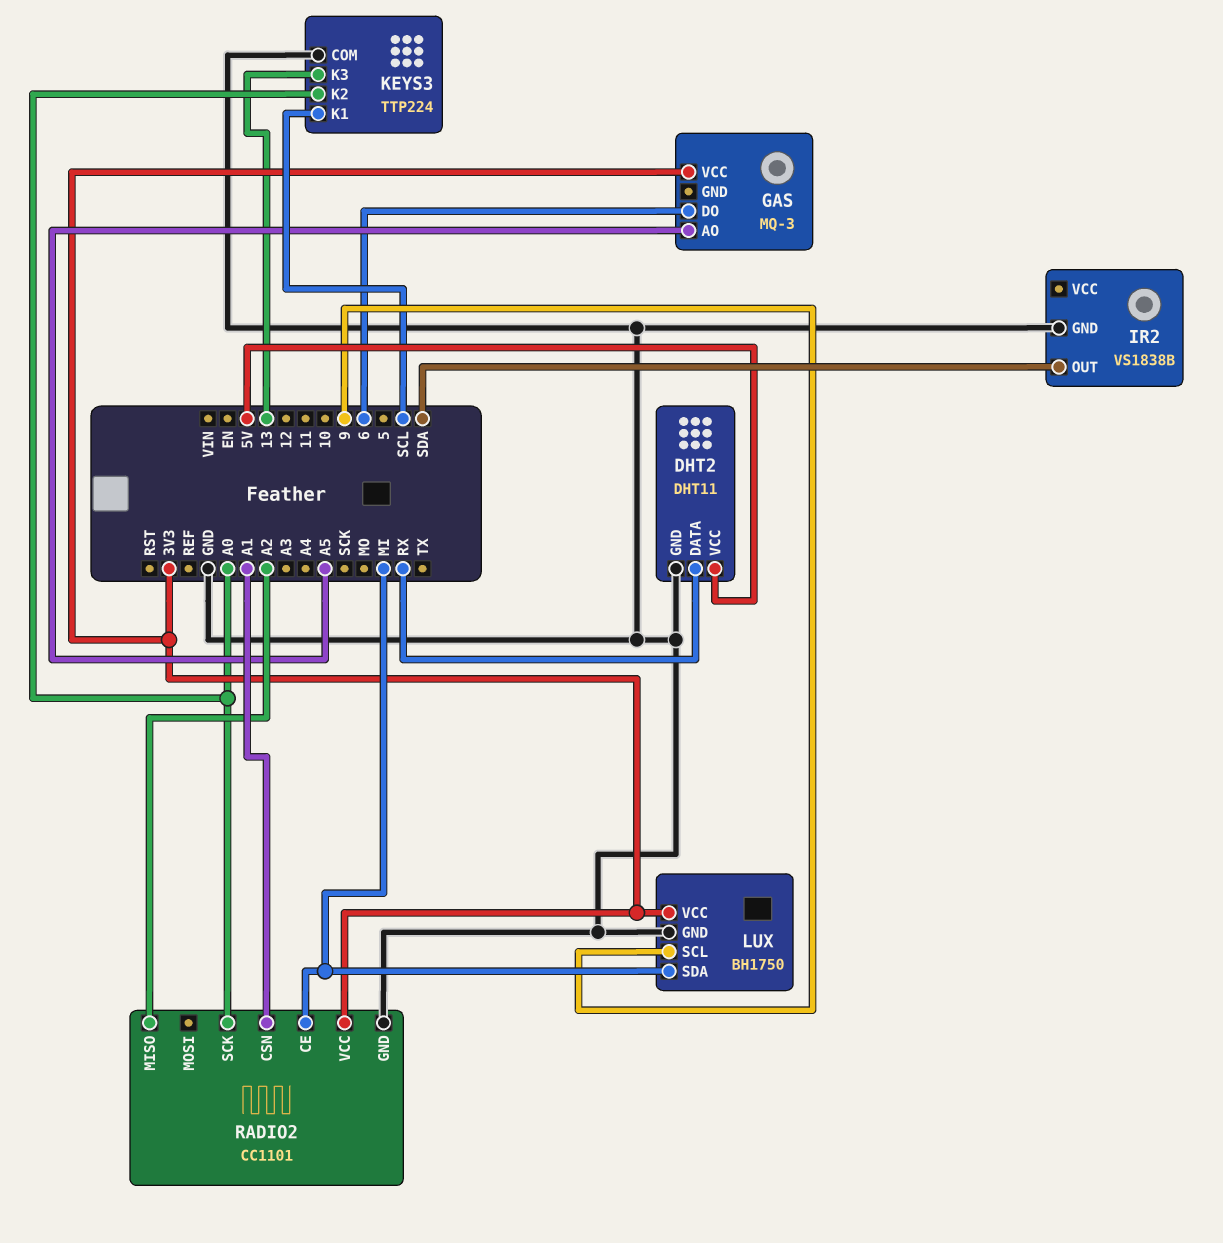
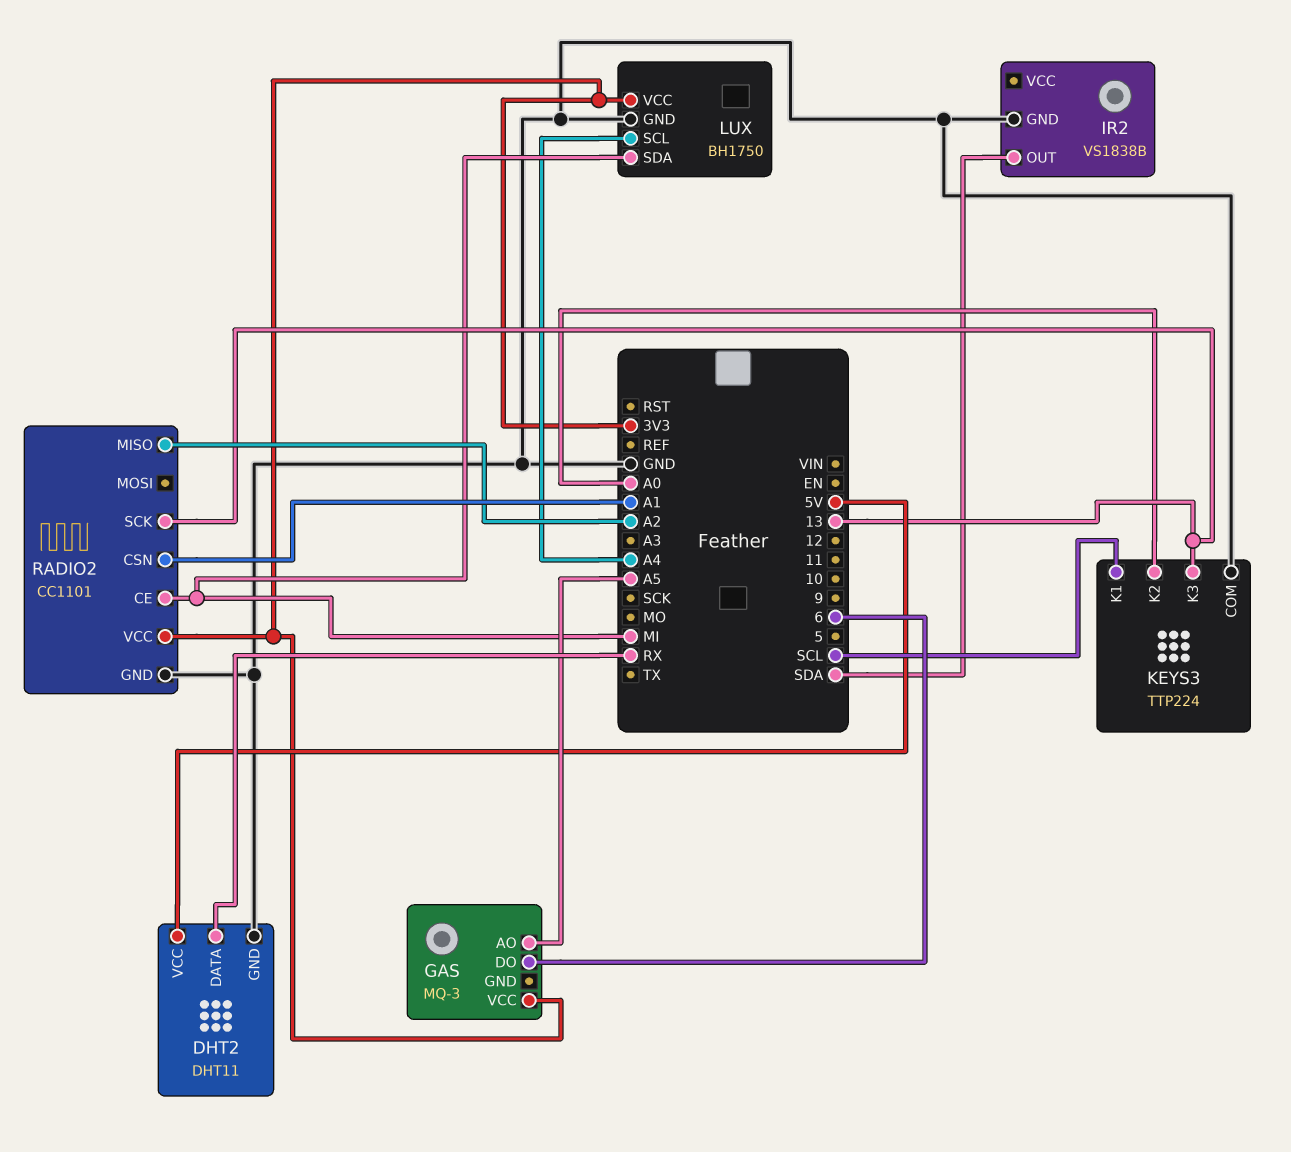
LUX pin SCL: 9 -> A4
RADIO2 pin SCK: A0 -> 13

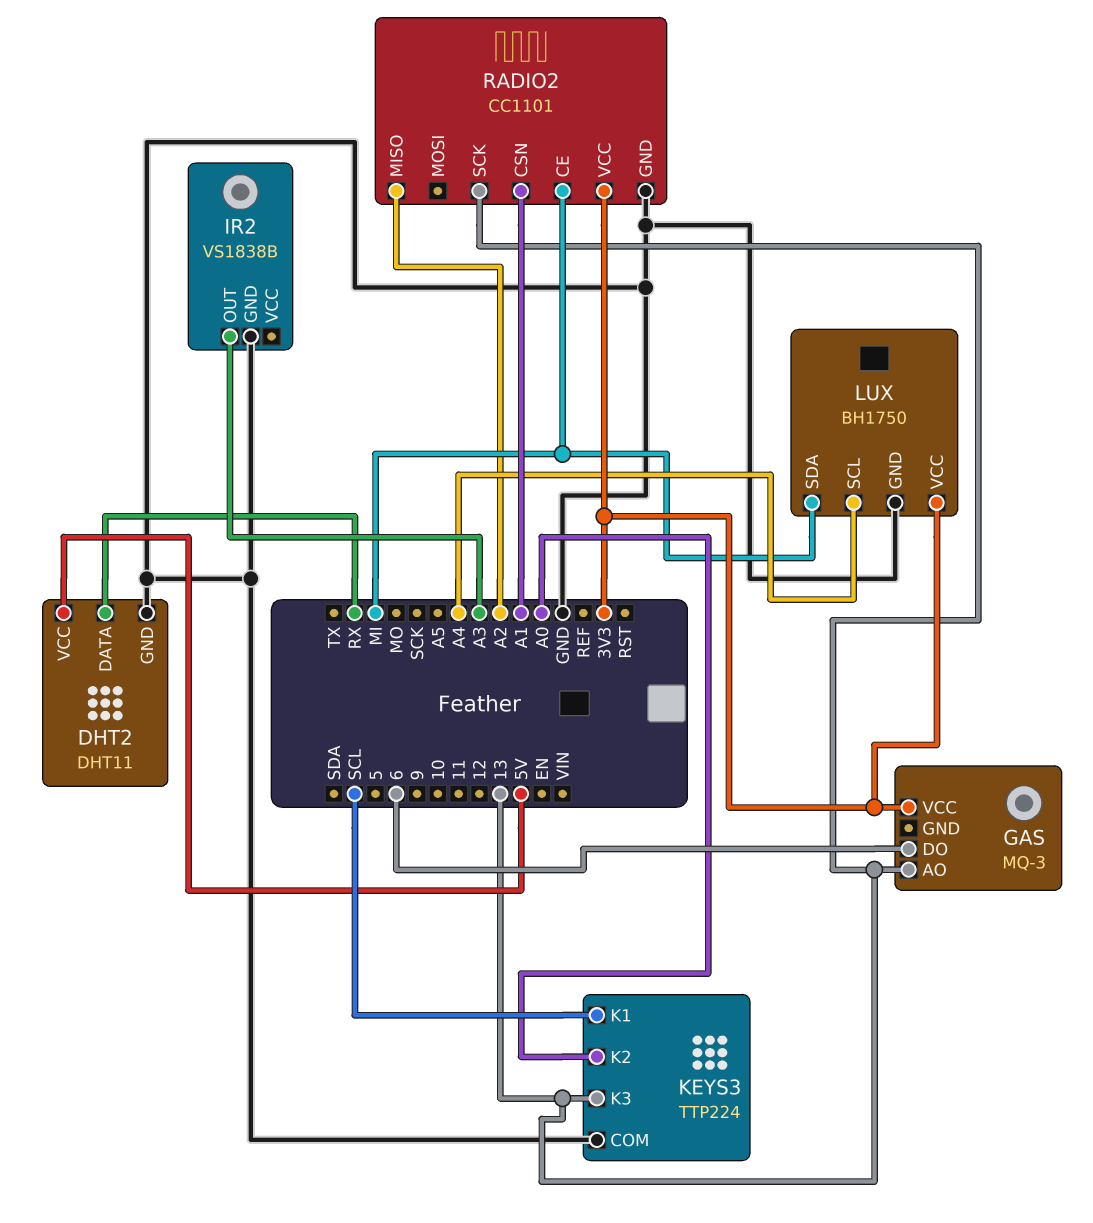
GAS pin AO: A5 -> 13
IR2 pin OUT: SDA -> A3

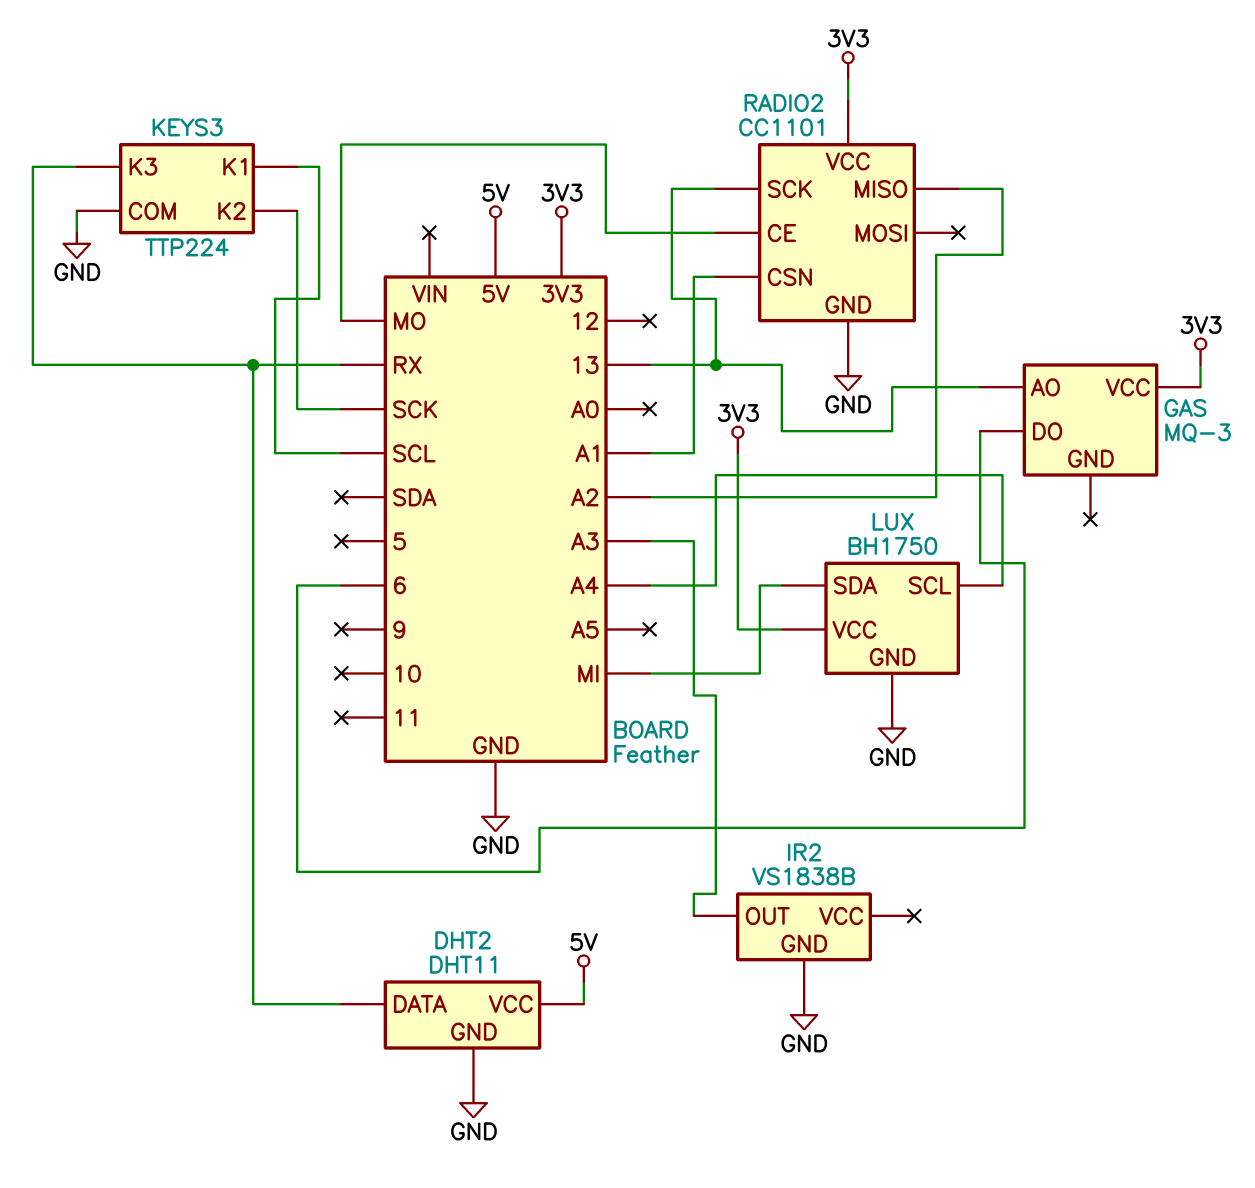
KEYS3 pin K2: A0 -> SCK
KEYS3 pin K3: 13 -> RX
RADIO2 pin CE: MI -> MO

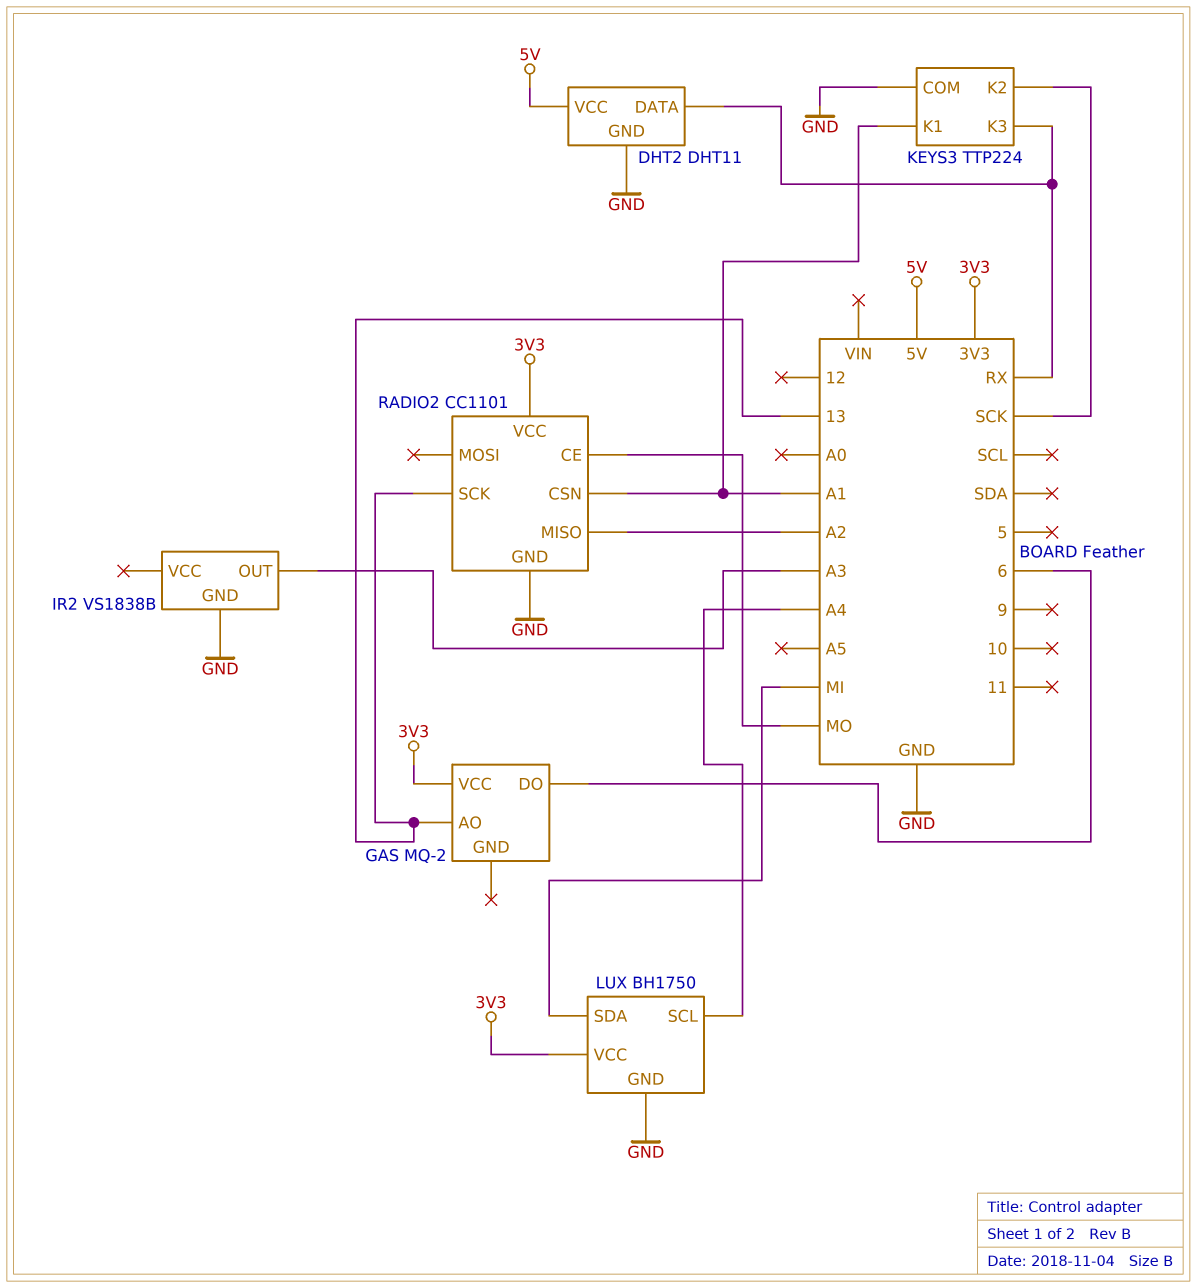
GAS: MQ-3 -> MQ-2
KEYS3 pin K1: SCL -> A1

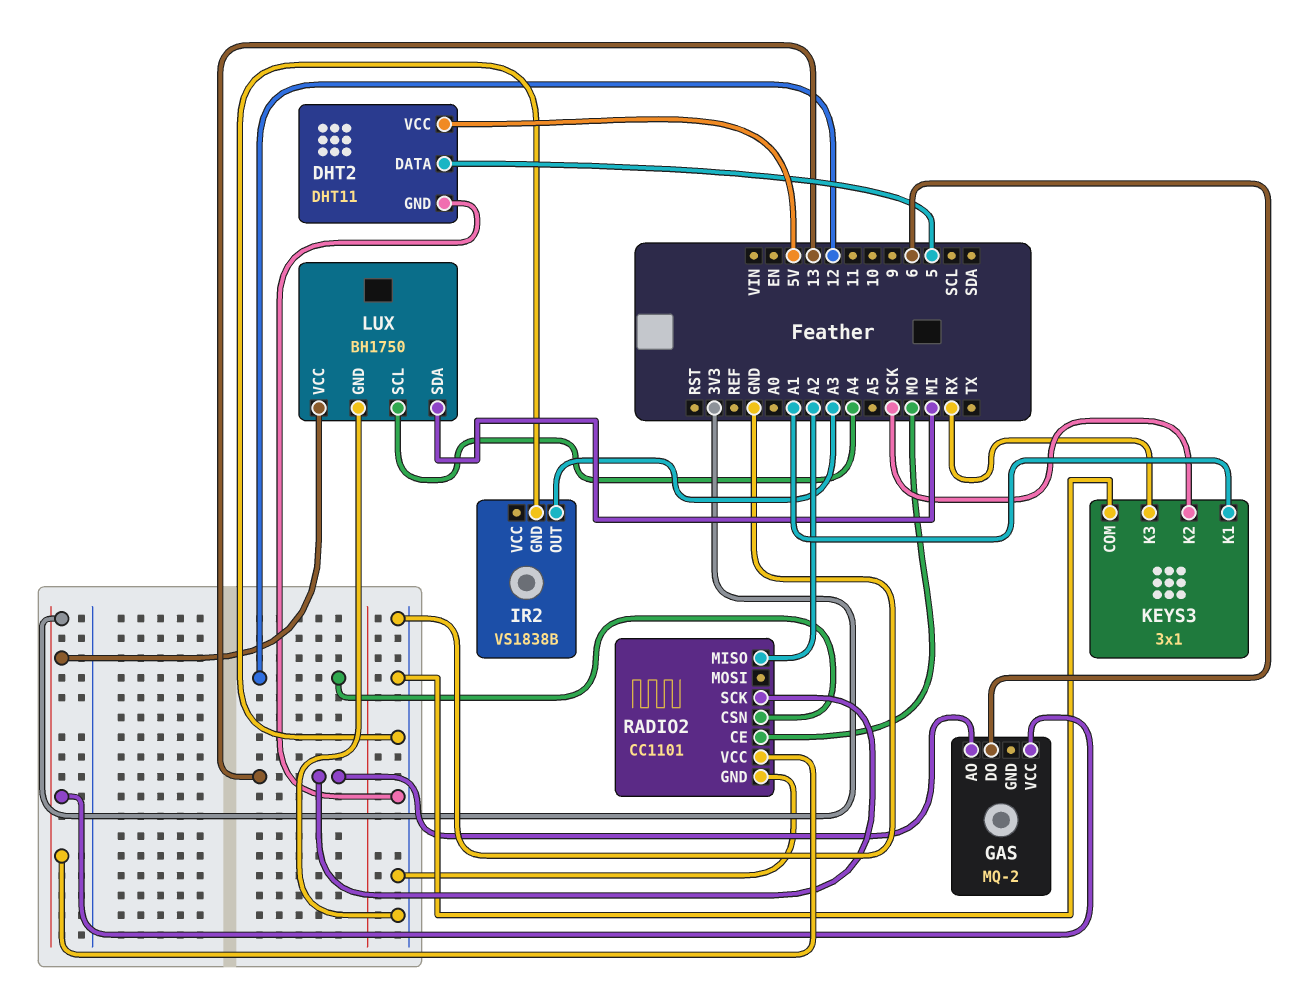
DHT2 pin DATA: RX -> 5
KEYS3: TTP224 -> 3x1
RADIO2 pin CSN: A1 -> 12

